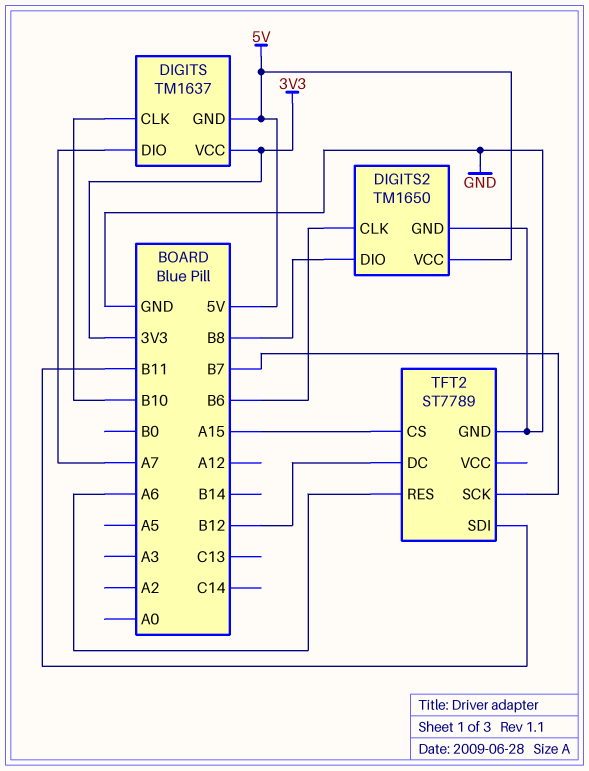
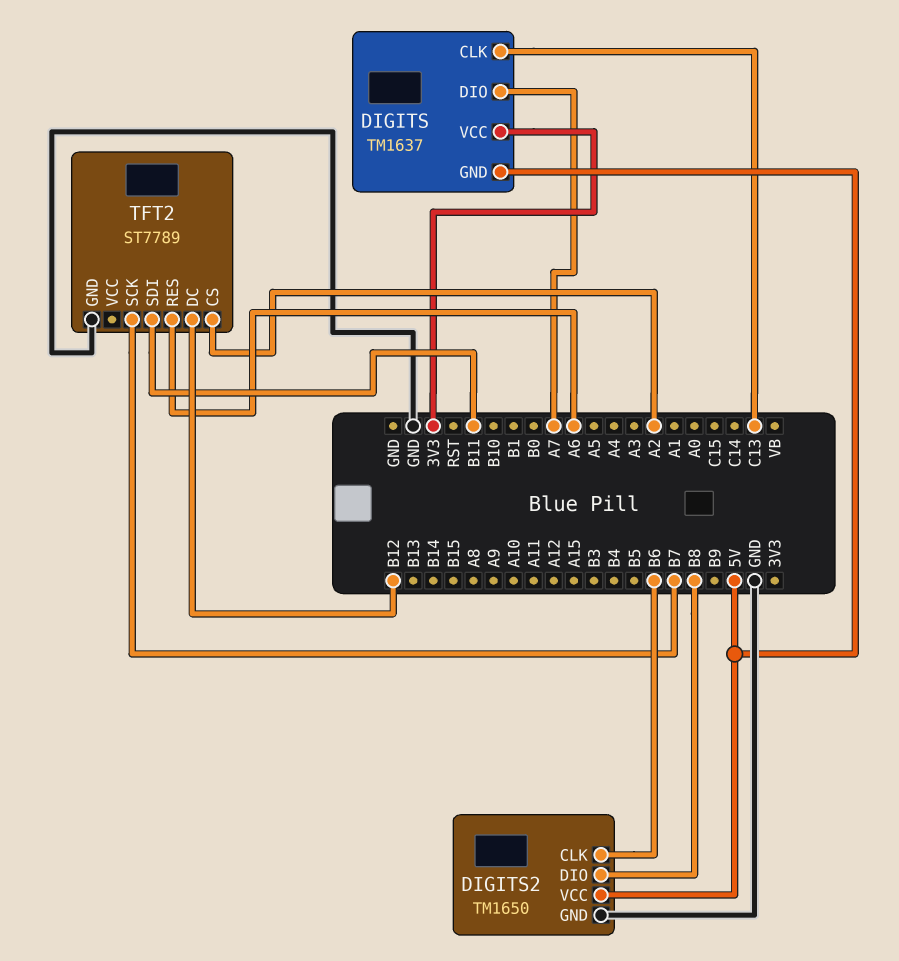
DIGITS pin CLK: B10 -> C13
TFT2 pin CS: A15 -> A2

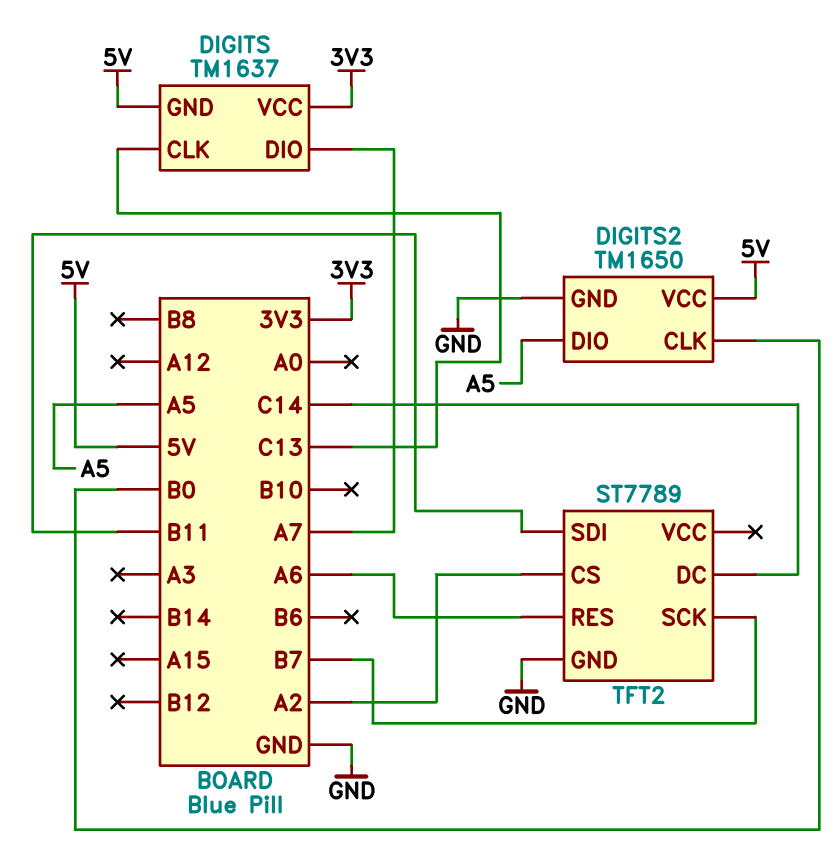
DIGITS2 pin CLK: B6 -> B0
DIGITS2 pin DIO: B8 -> A5
TFT2 pin DC: B12 -> C14

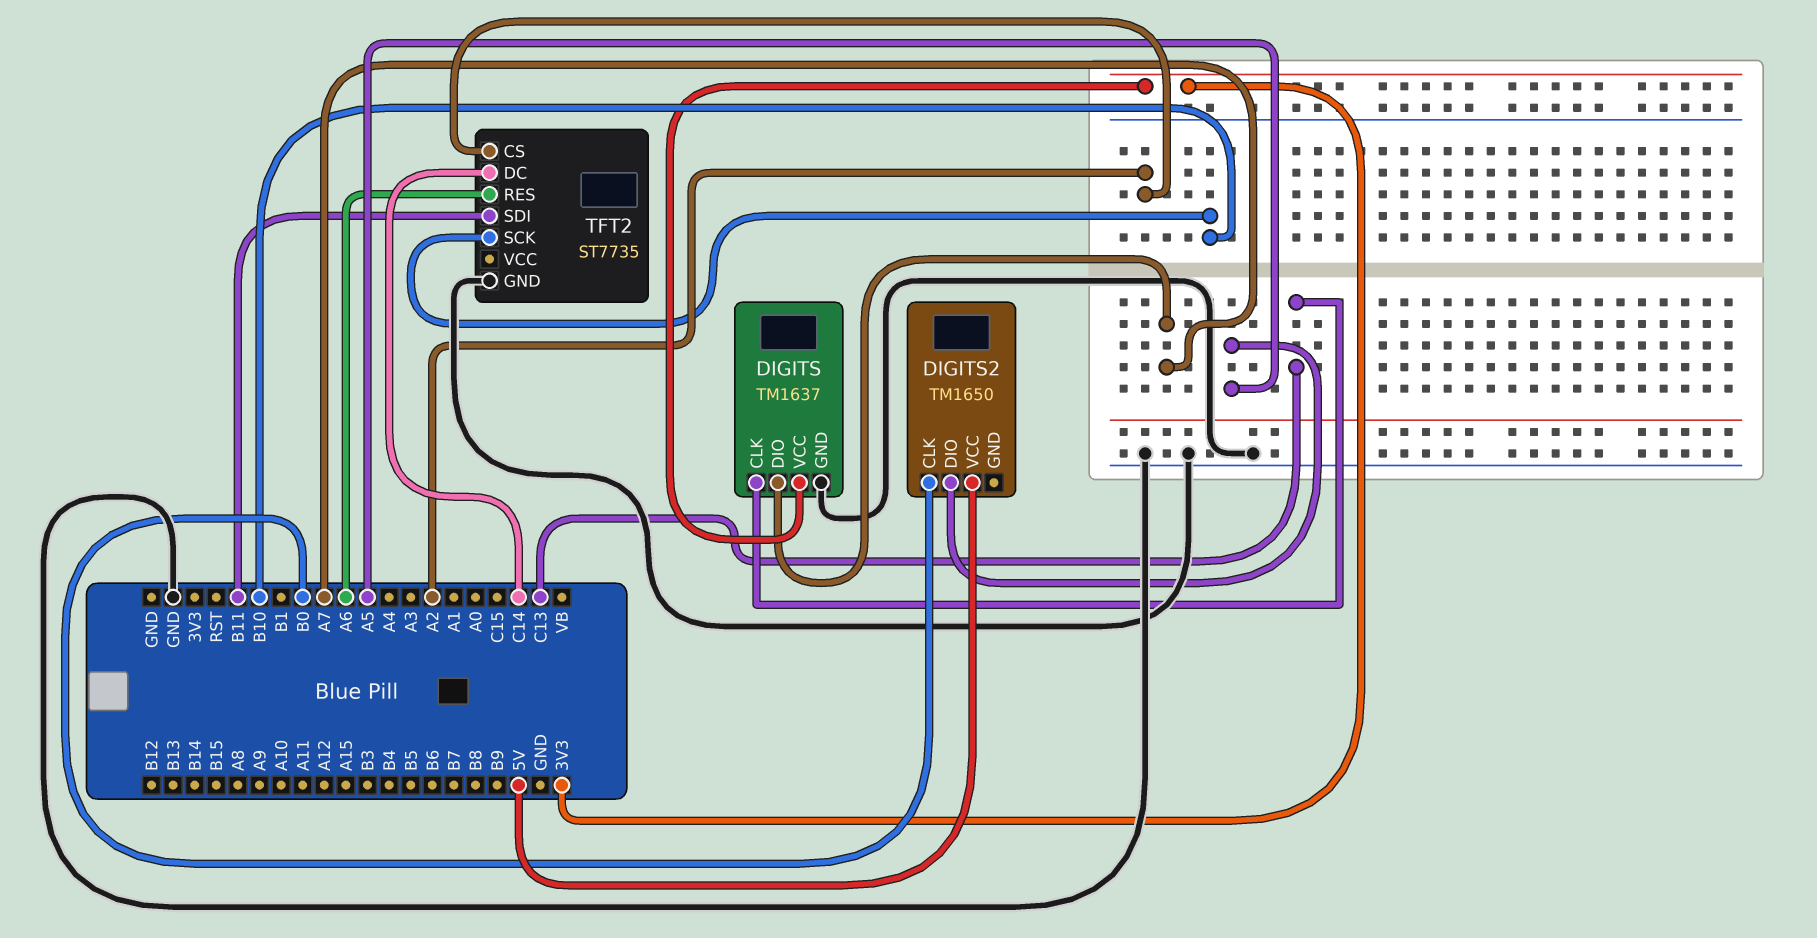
DIGITS pin GND: 5V -> GND
DIGITS2 pin GND: GND -> none
TFT2: ST7789 -> ST7735
TFT2 pin SCK: B7 -> B10

